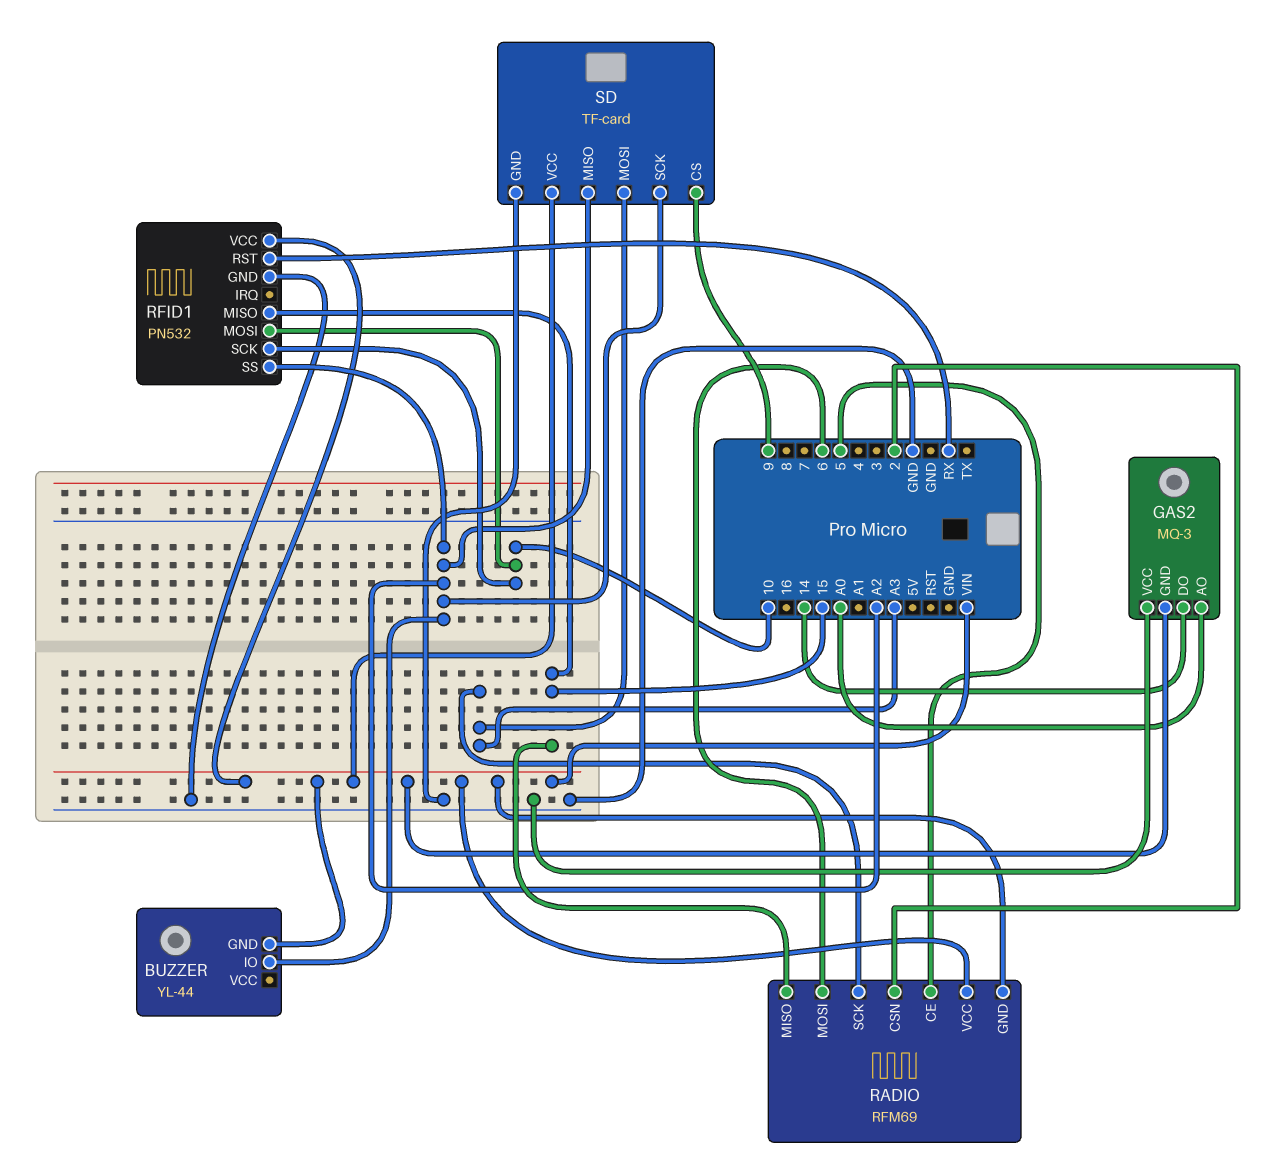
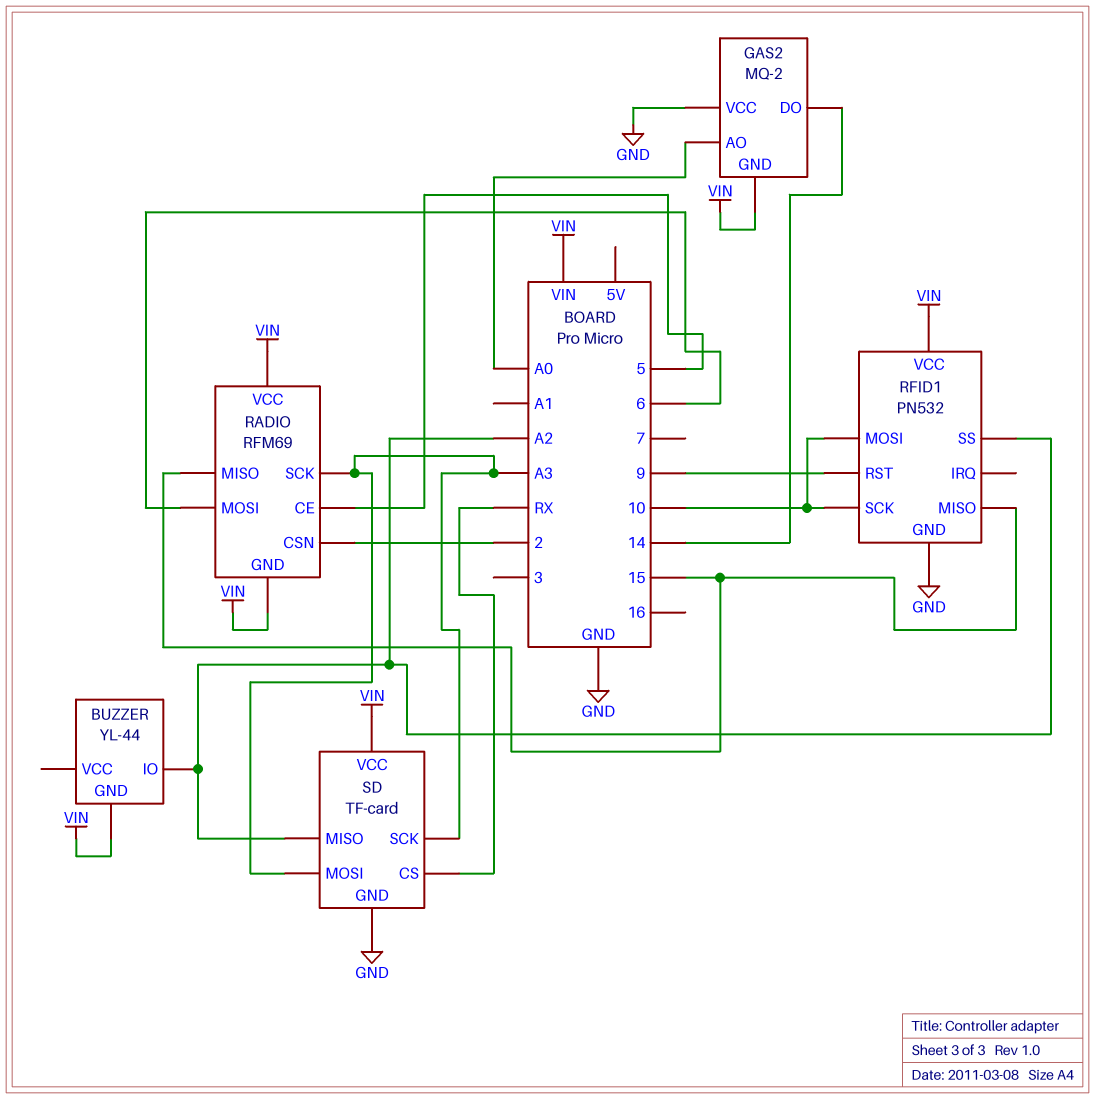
GAS2: MQ-3 -> MQ-2
RFID1 pin RST: RX -> 9
SD pin CS: 9 -> RX
SD pin SCK: A2 -> A3

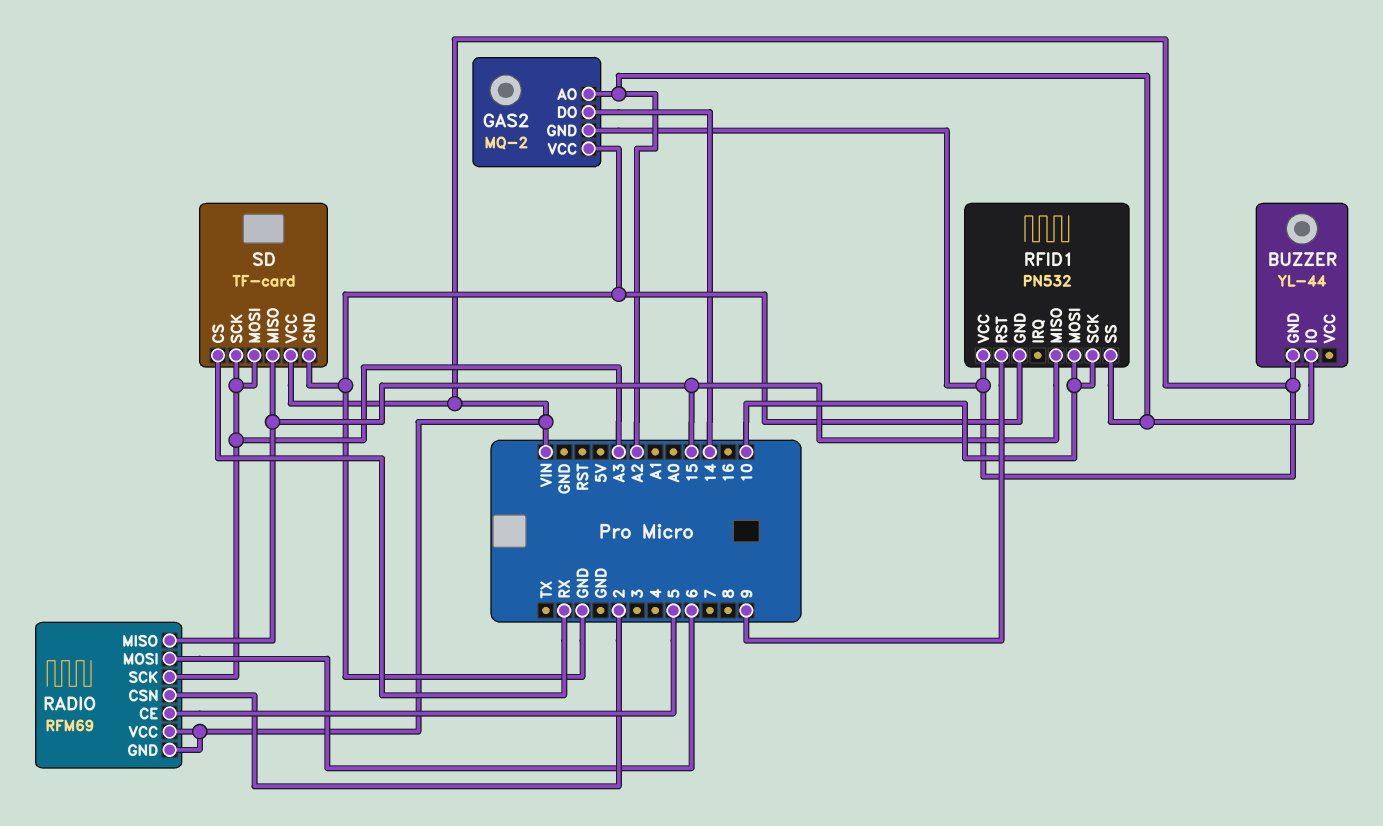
GAS2 pin AO: A0 -> A2
SD pin MISO: A2 -> 15

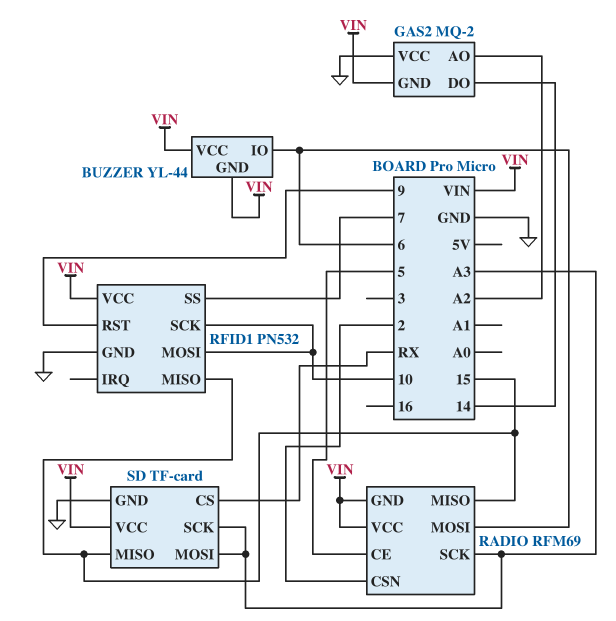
BUZZER pin IO: A2 -> 6
BUZZER pin VCC: none -> VIN
RFID1 pin SS: A2 -> 7

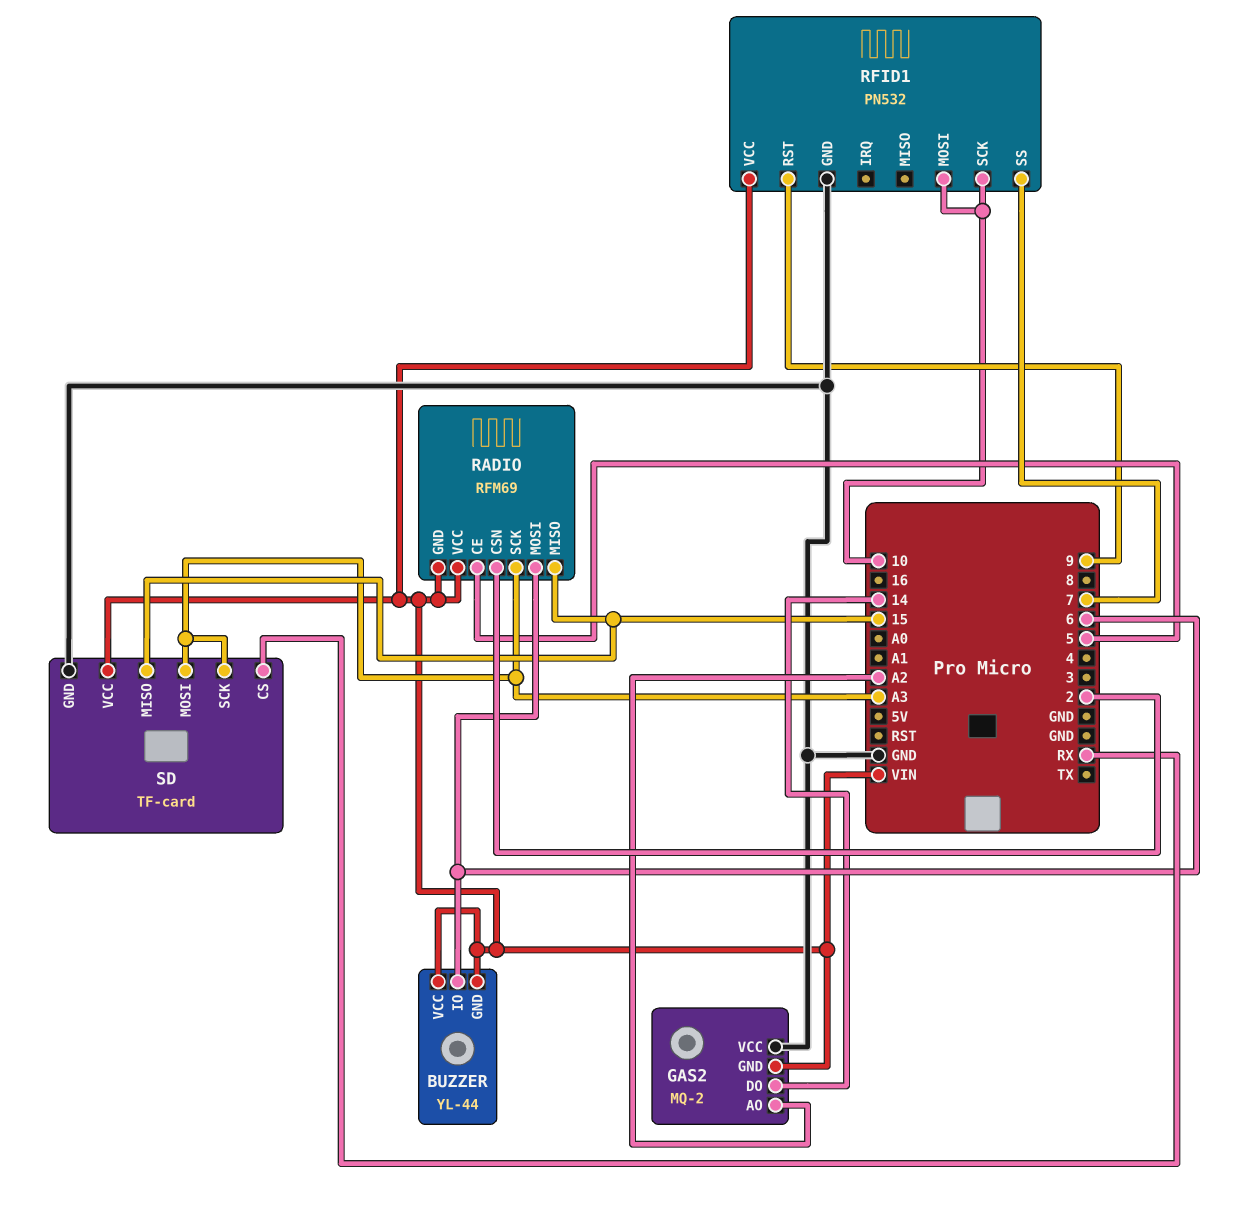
RFID1 pin MISO: 15 -> none

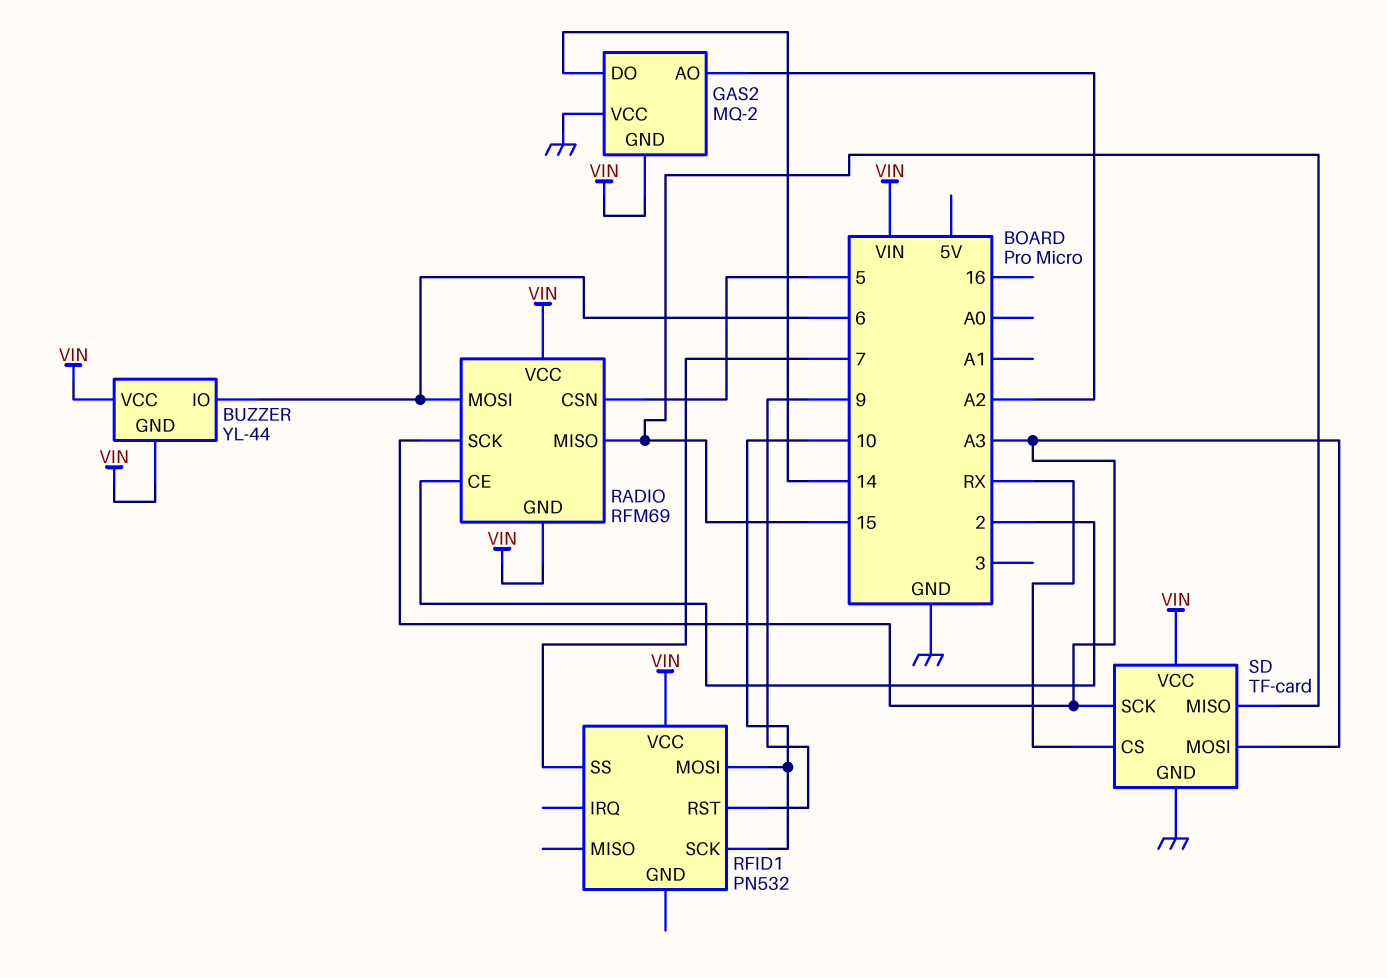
RADIO pin CE: 5 -> 2
RADIO pin CSN: 2 -> 5
RFID1 pin GND: GND -> none

